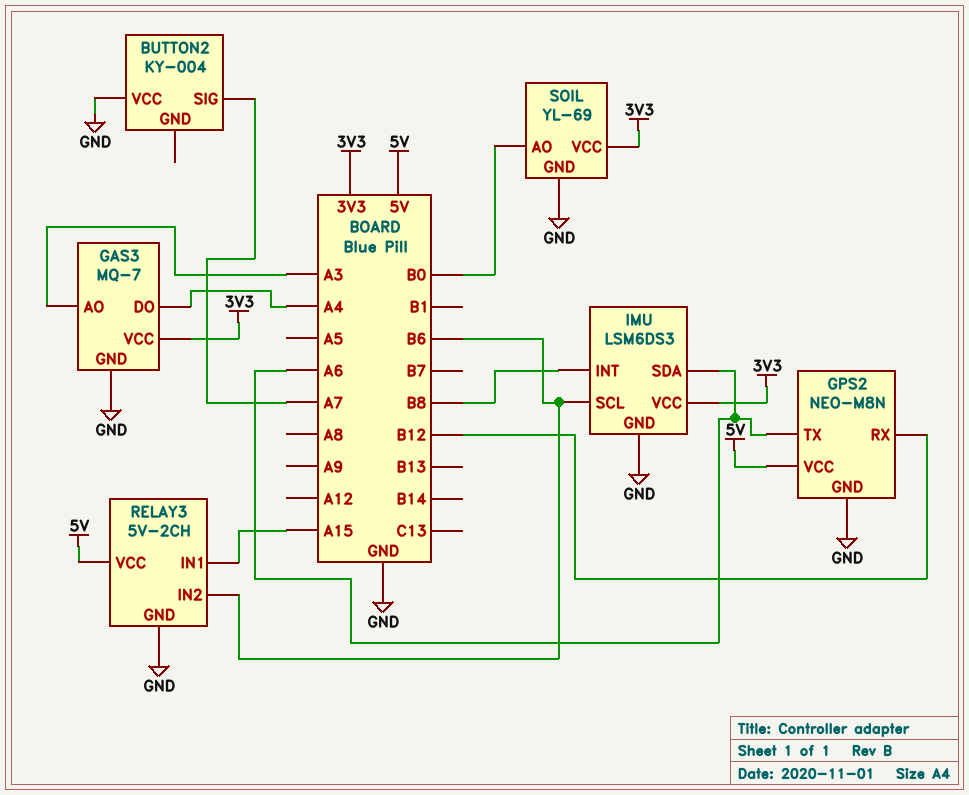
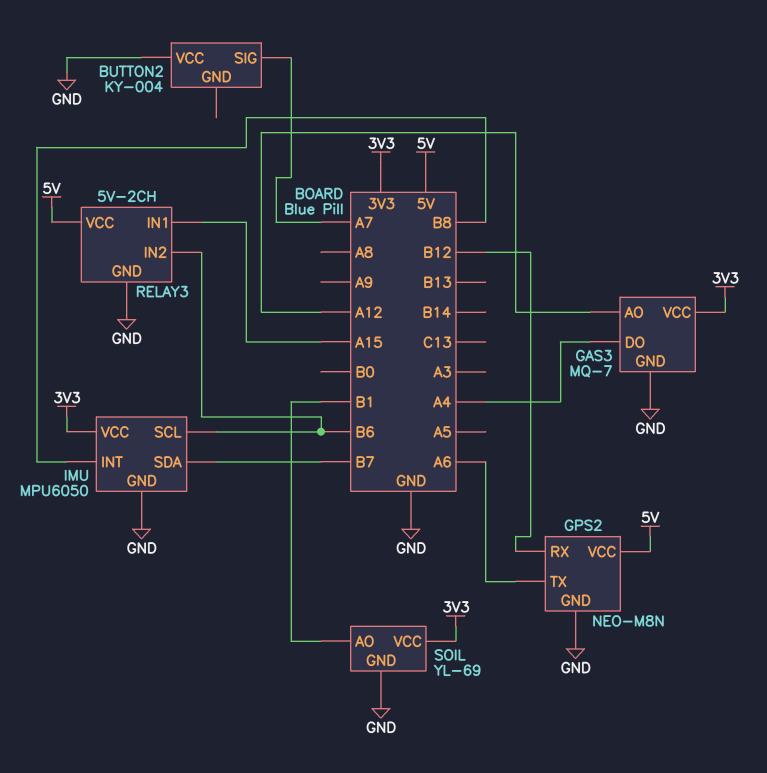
GAS3 pin AO: A3 -> A12
IMU: LSM6DS3 -> MPU6050
IMU pin SDA: A6 -> B7
SOIL pin AO: B0 -> B1

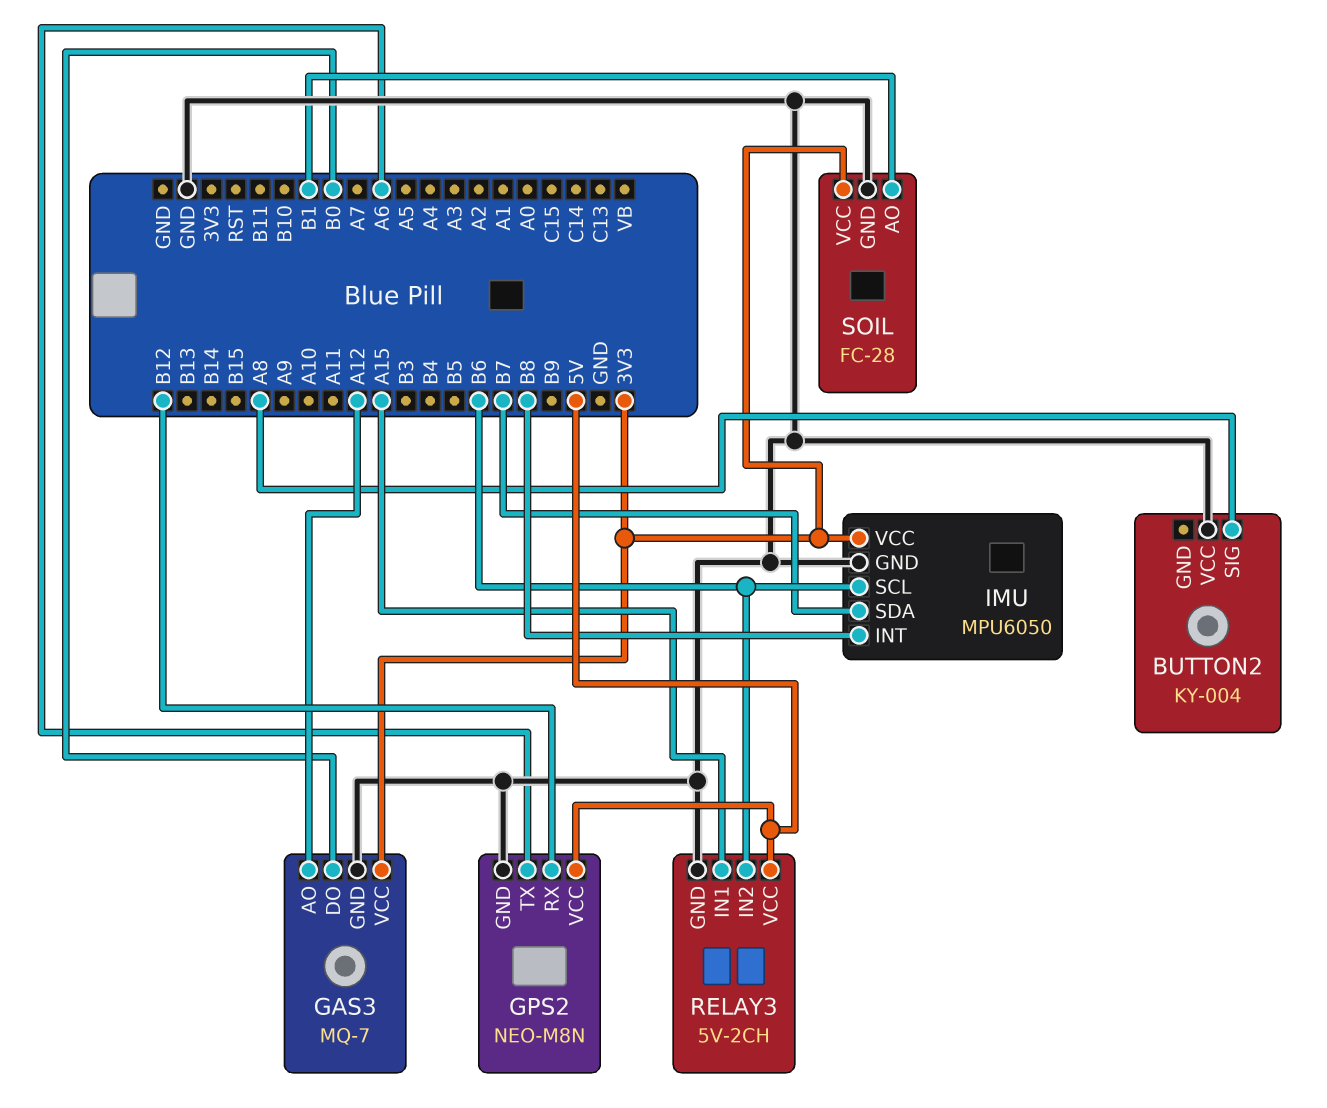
BUTTON2 pin SIG: A7 -> A8
GAS3 pin DO: A4 -> B0
SOIL: YL-69 -> FC-28

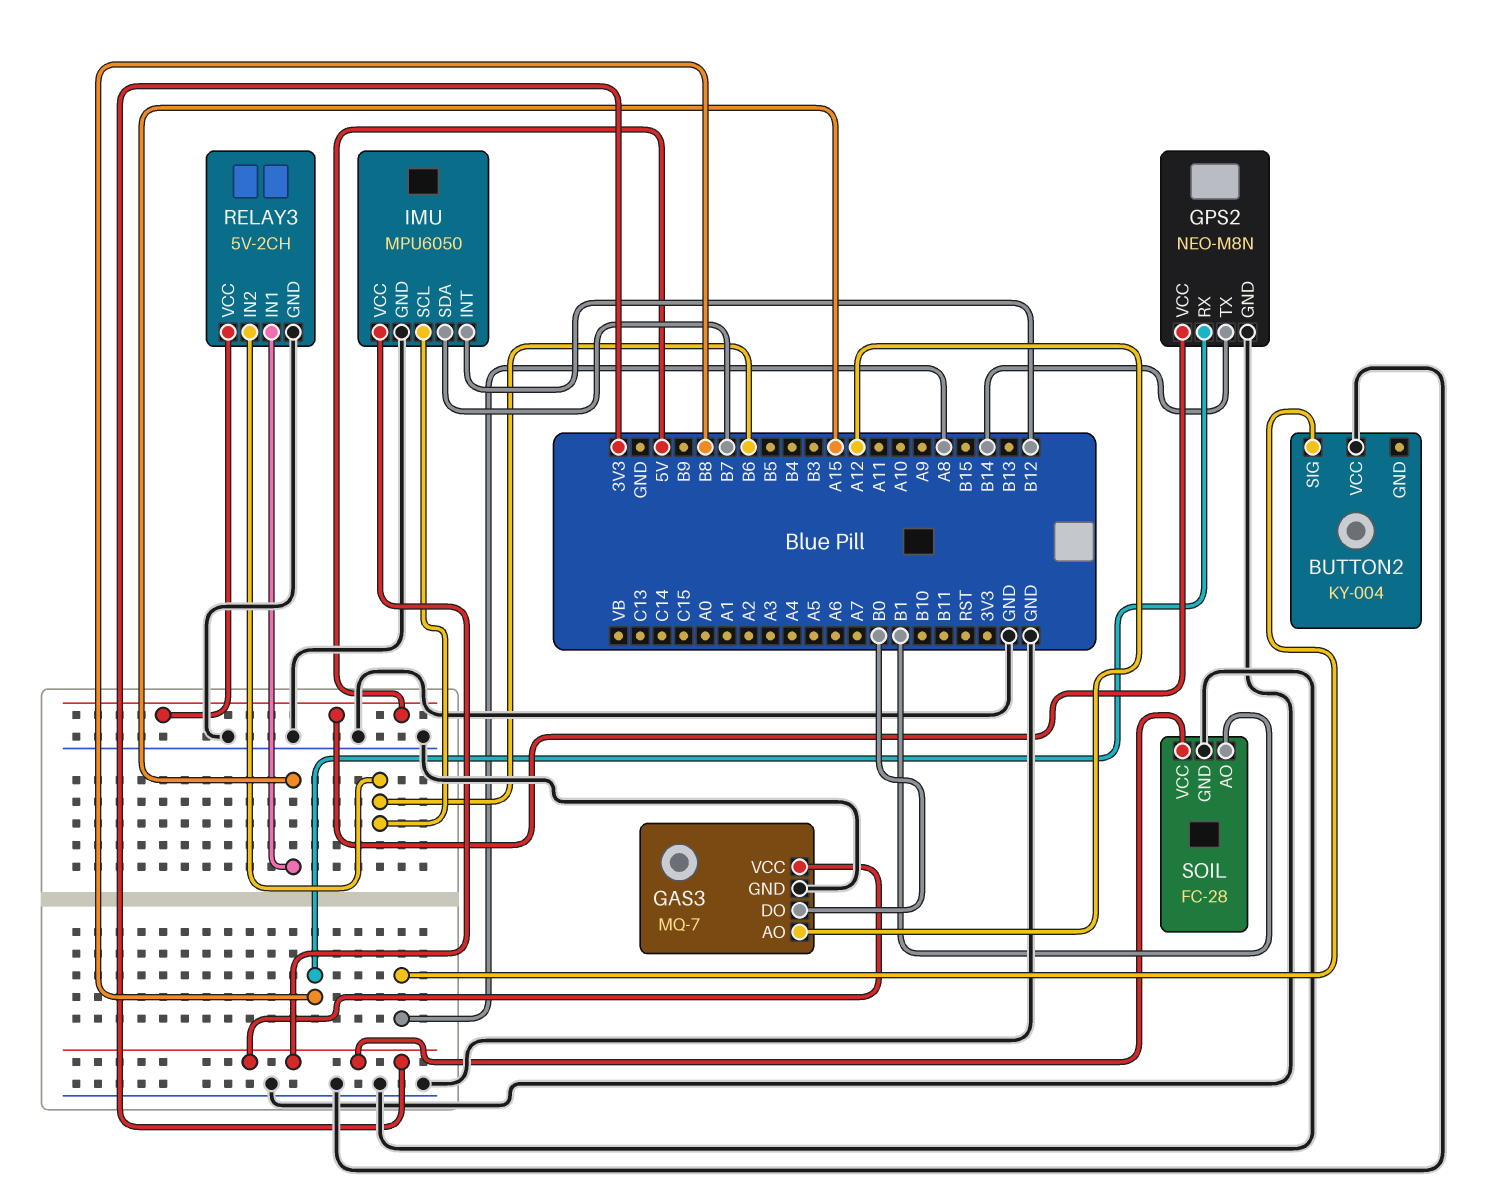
GPS2 pin RX: B12 -> B8
GPS2 pin TX: A6 -> B14
IMU pin INT: B8 -> B12

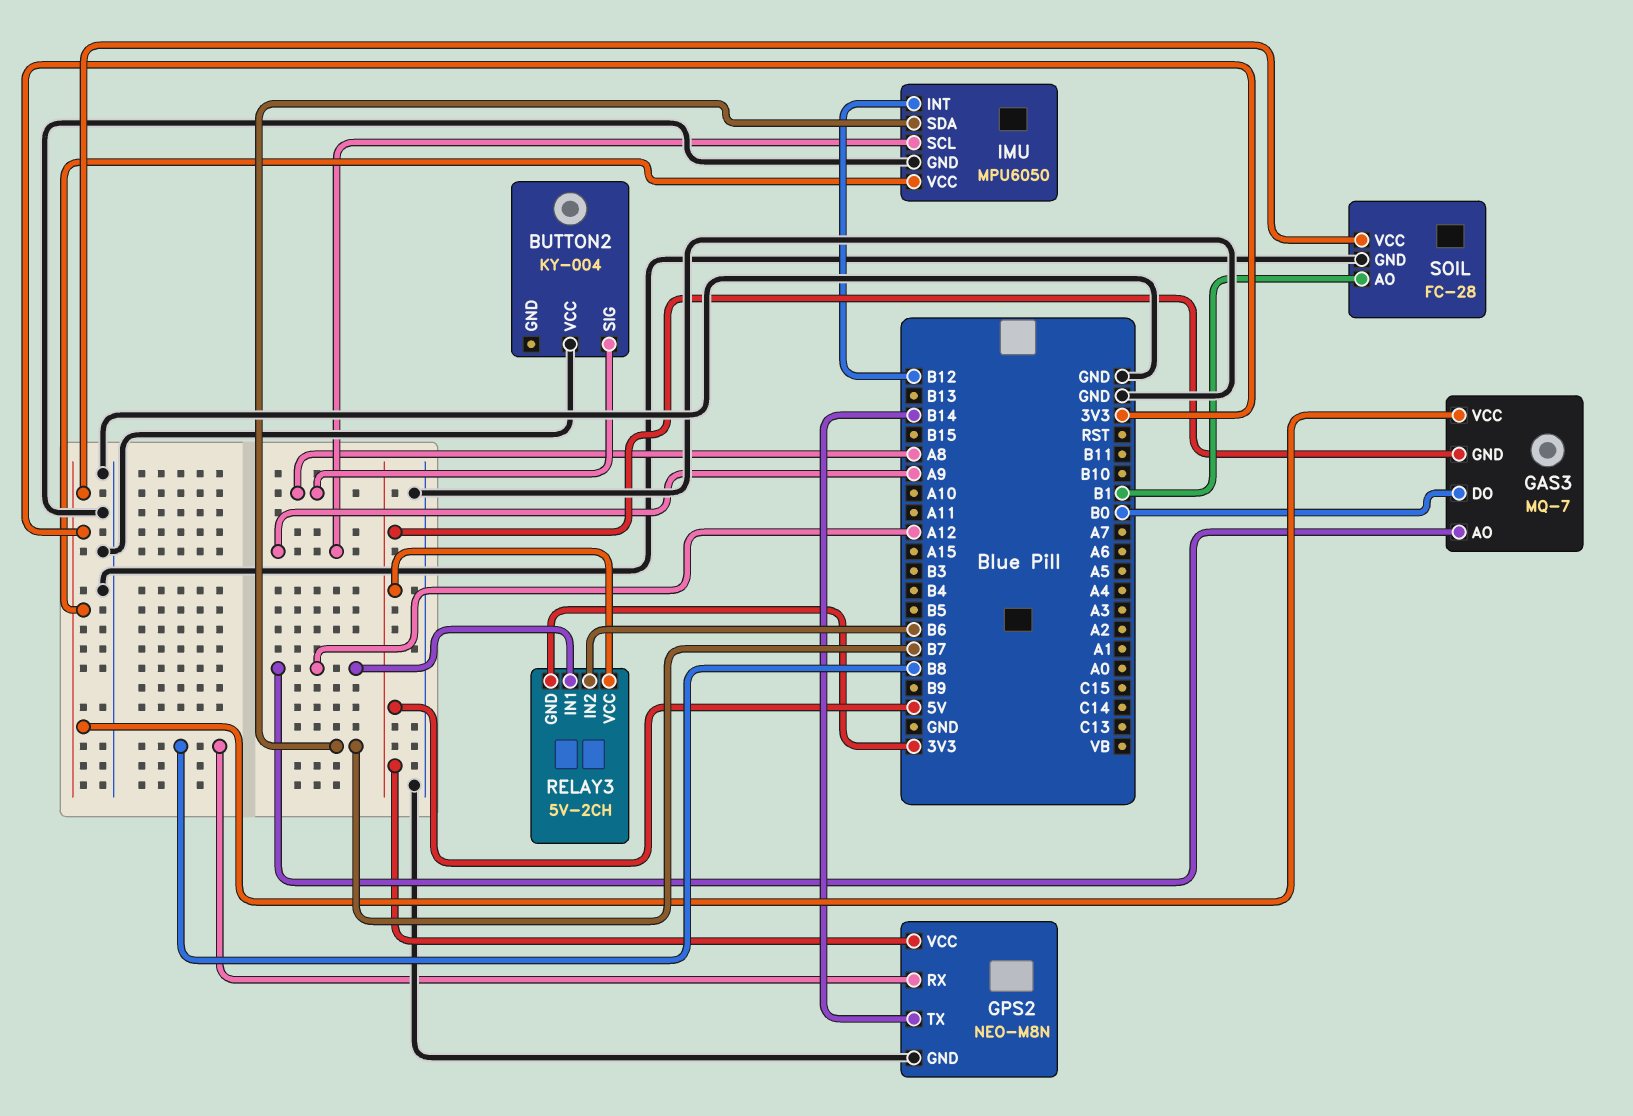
GAS3 pin GND: GND -> 5V
IMU pin SCL: B6 -> A9
RELAY3 pin GND: GND -> 3V3
RELAY3 pin IN1: A15 -> A12

